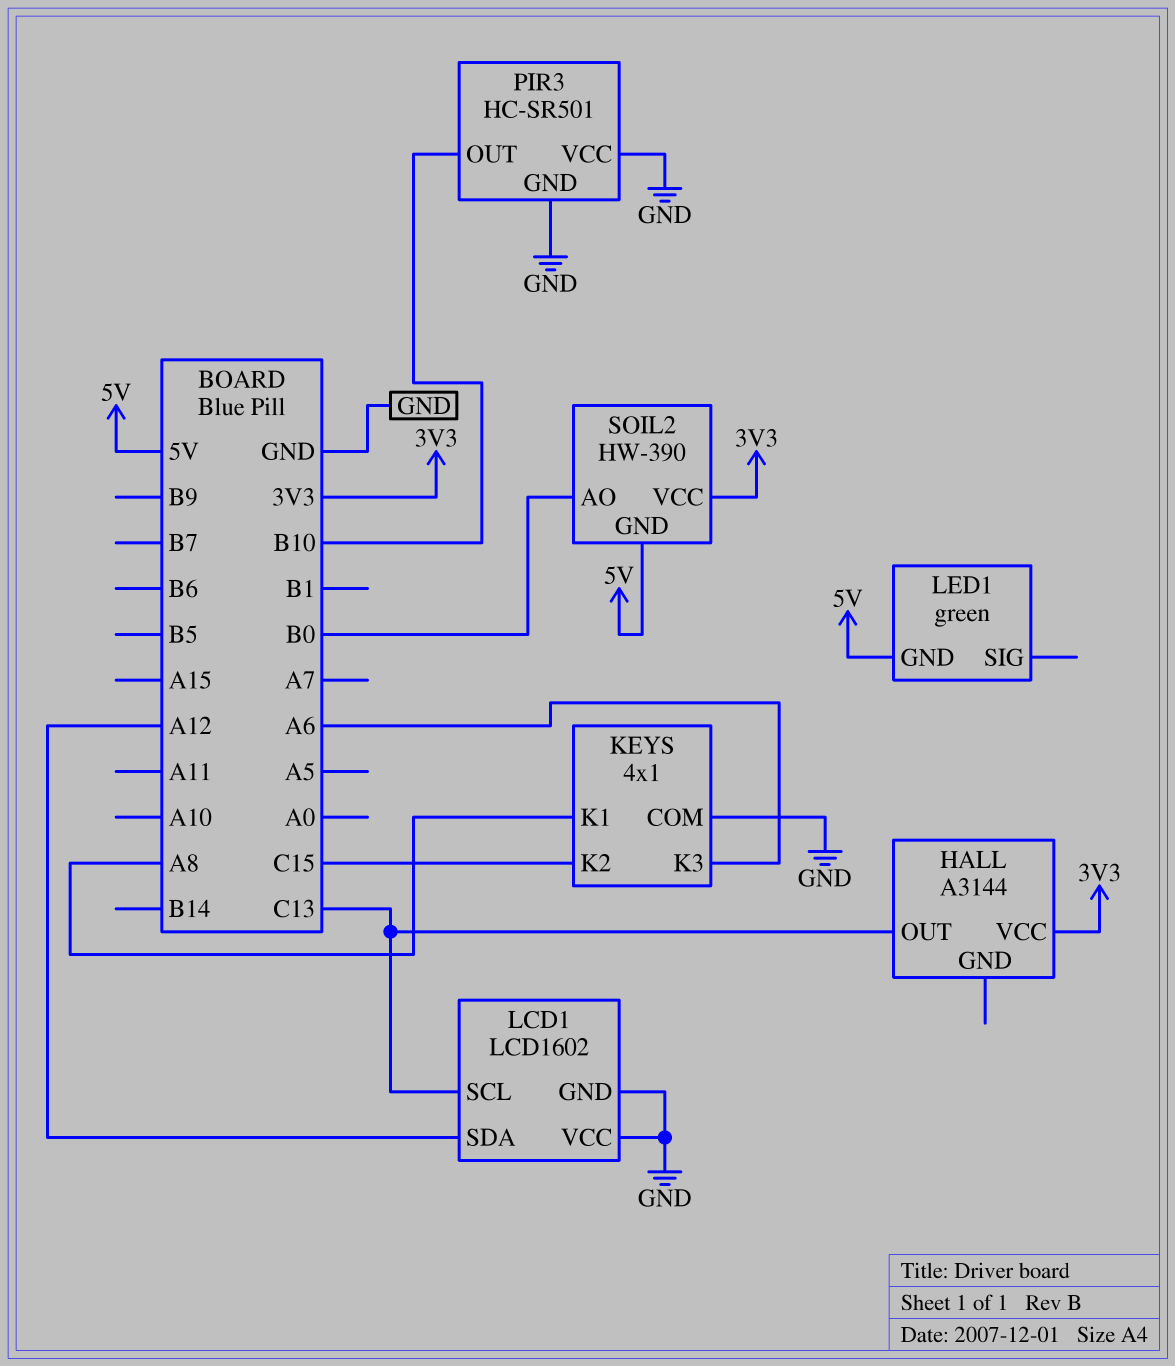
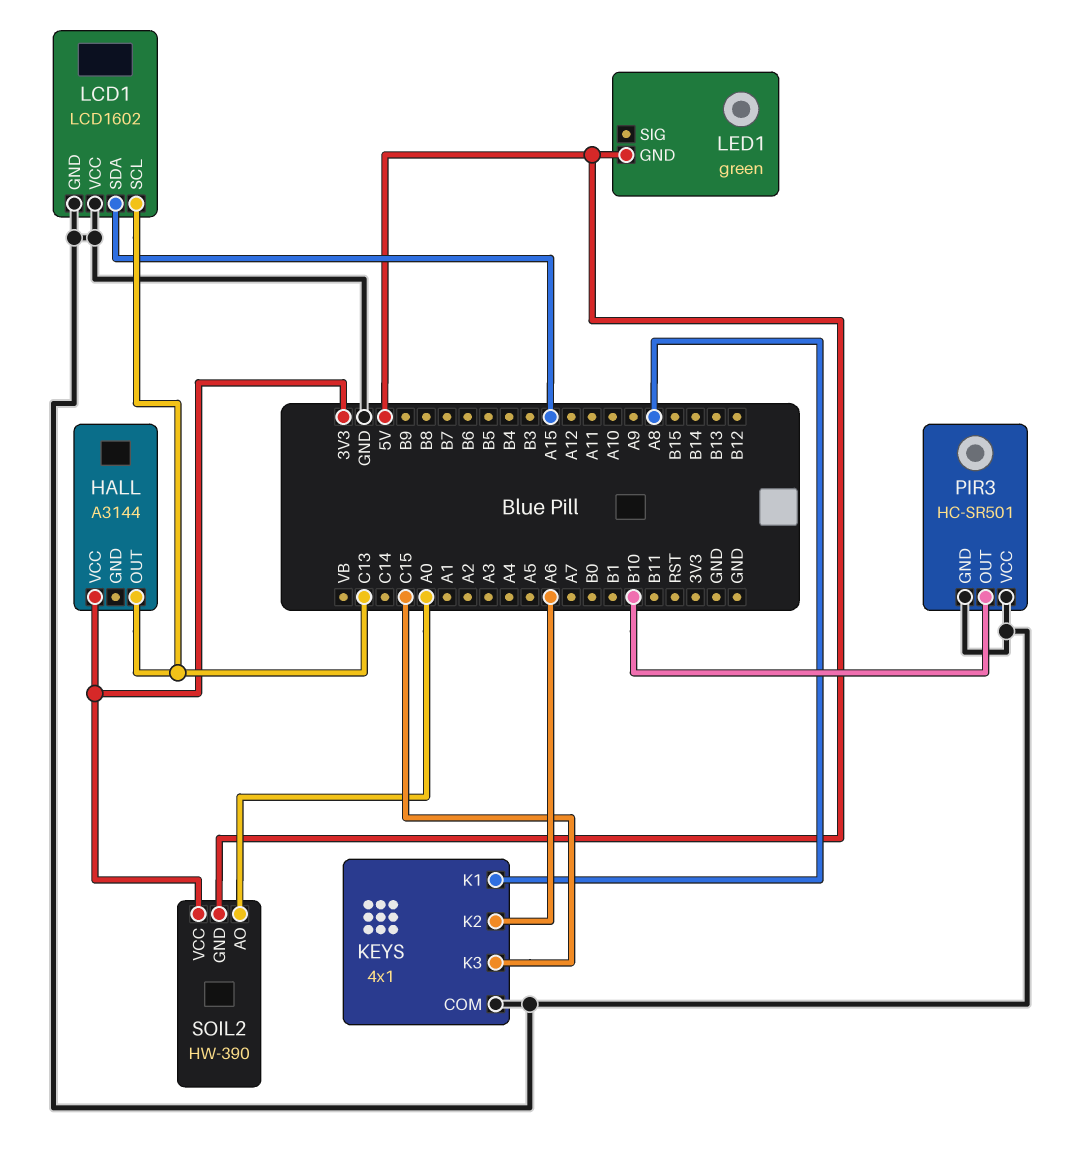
KEYS pin K2: C15 -> A6
KEYS pin K3: A6 -> C15
LCD1 pin SDA: A12 -> A15
SOIL2 pin AO: B0 -> A0

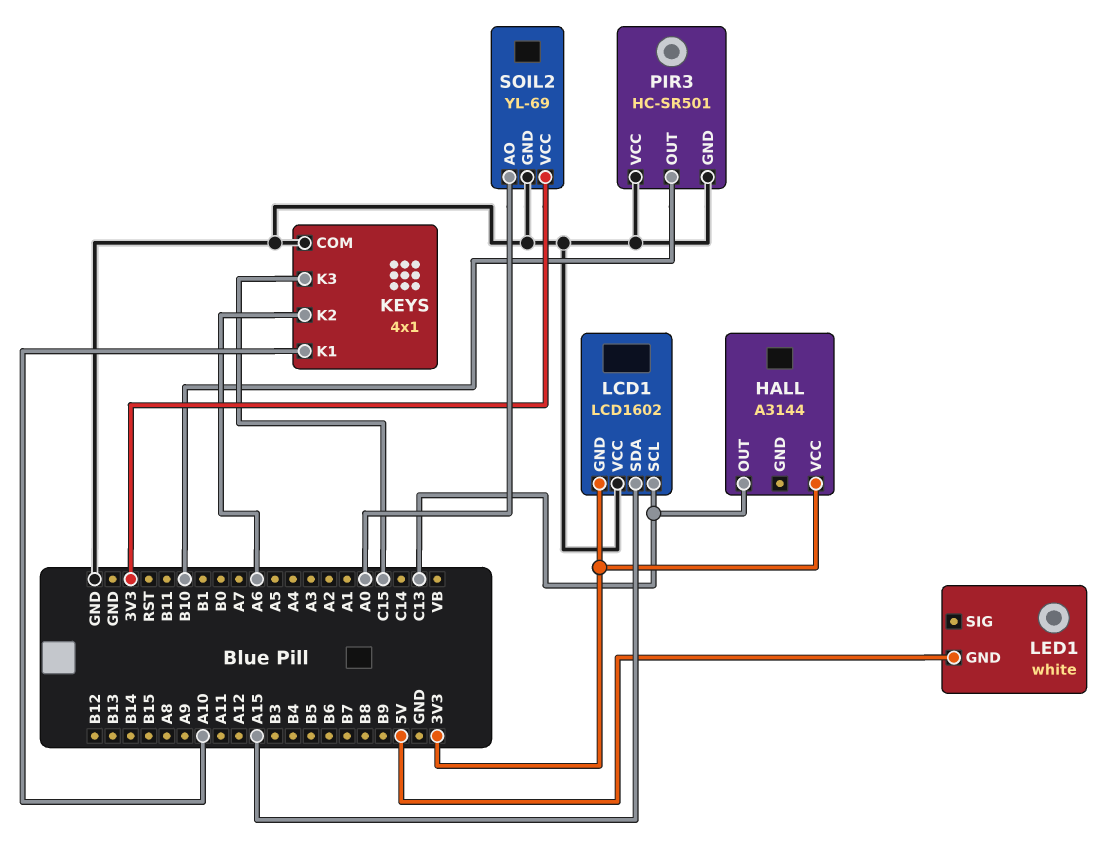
KEYS pin K1: A8 -> A10
LCD1 pin GND: GND -> 3V3
LED1: green -> white
SOIL2: HW-390 -> YL-69
SOIL2 pin GND: 5V -> GND

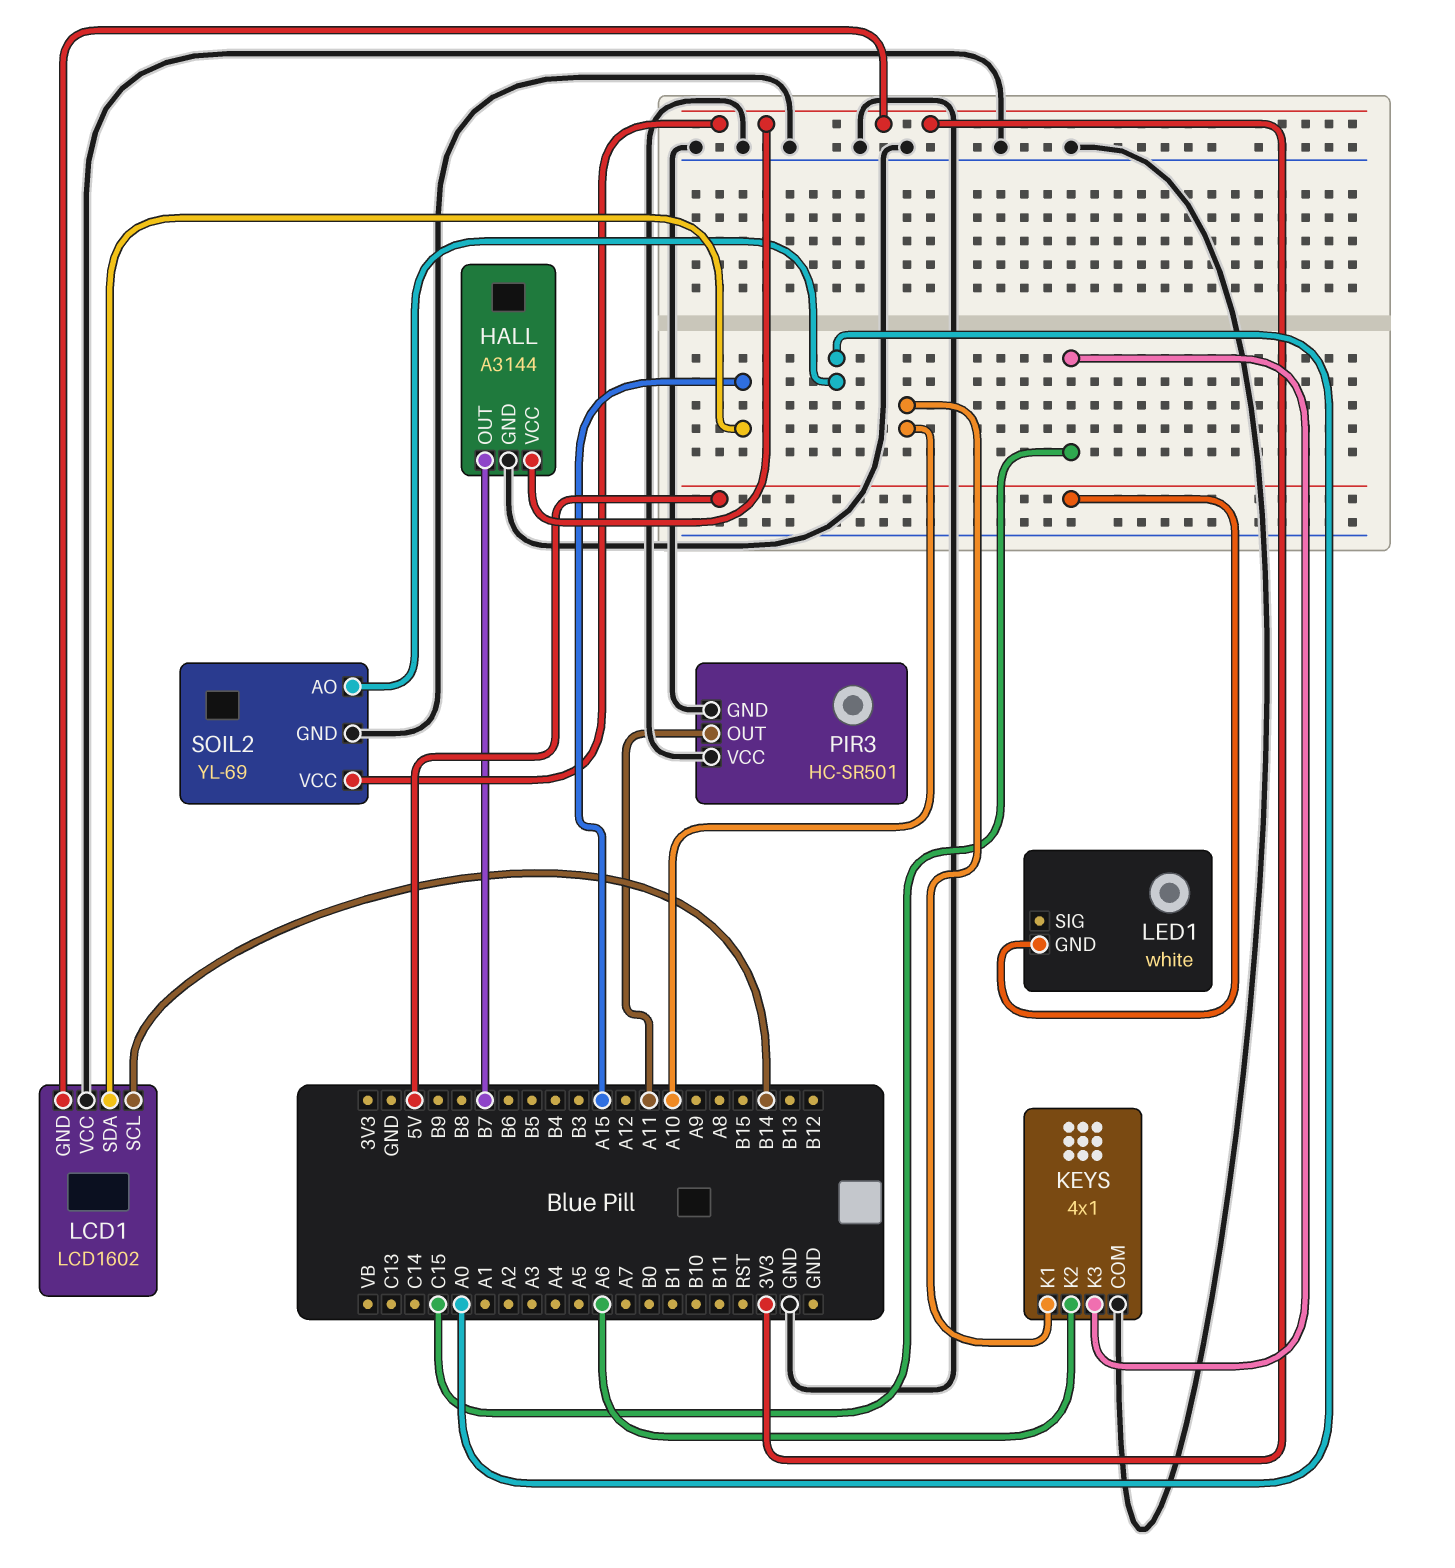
HALL pin GND: none -> GND
HALL pin OUT: C13 -> B7
LCD1 pin SCL: C13 -> B14
PIR3 pin OUT: B10 -> A11

